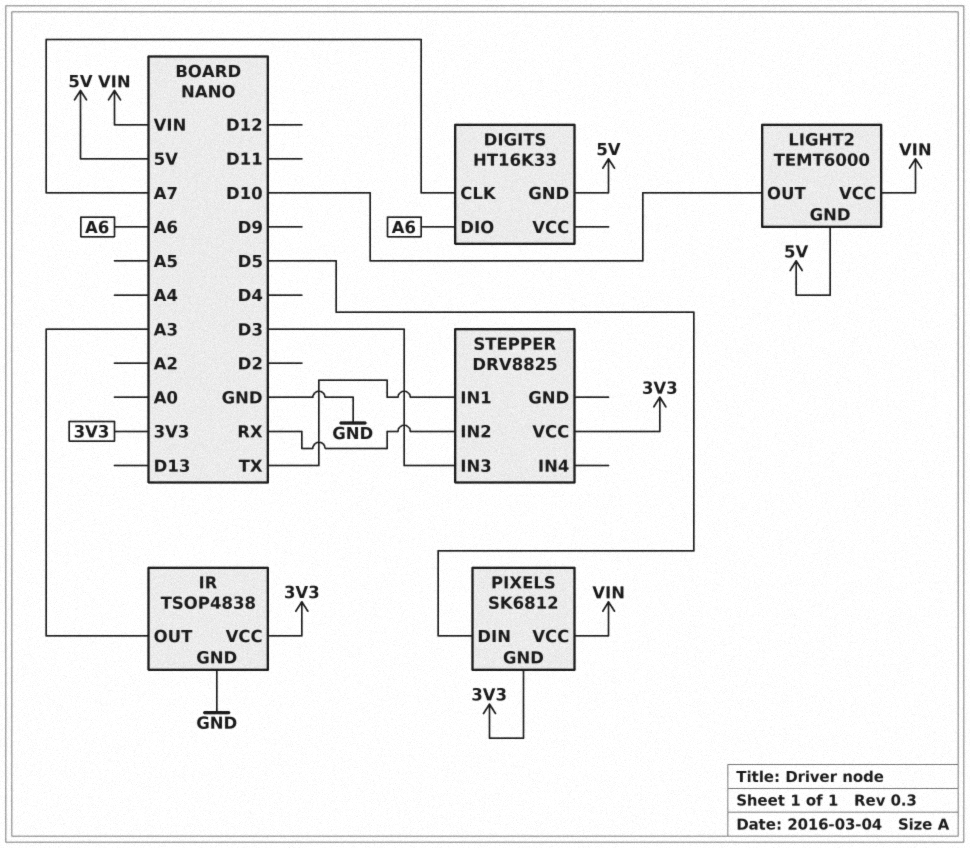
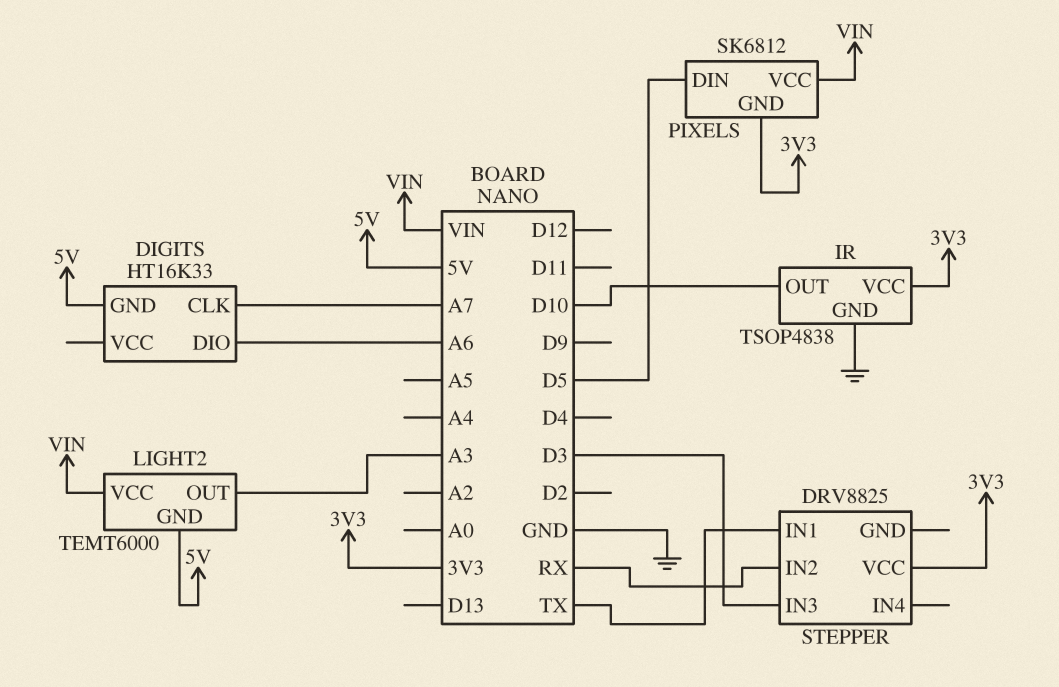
IR pin OUT: A3 -> D10
LIGHT2 pin OUT: D10 -> A3

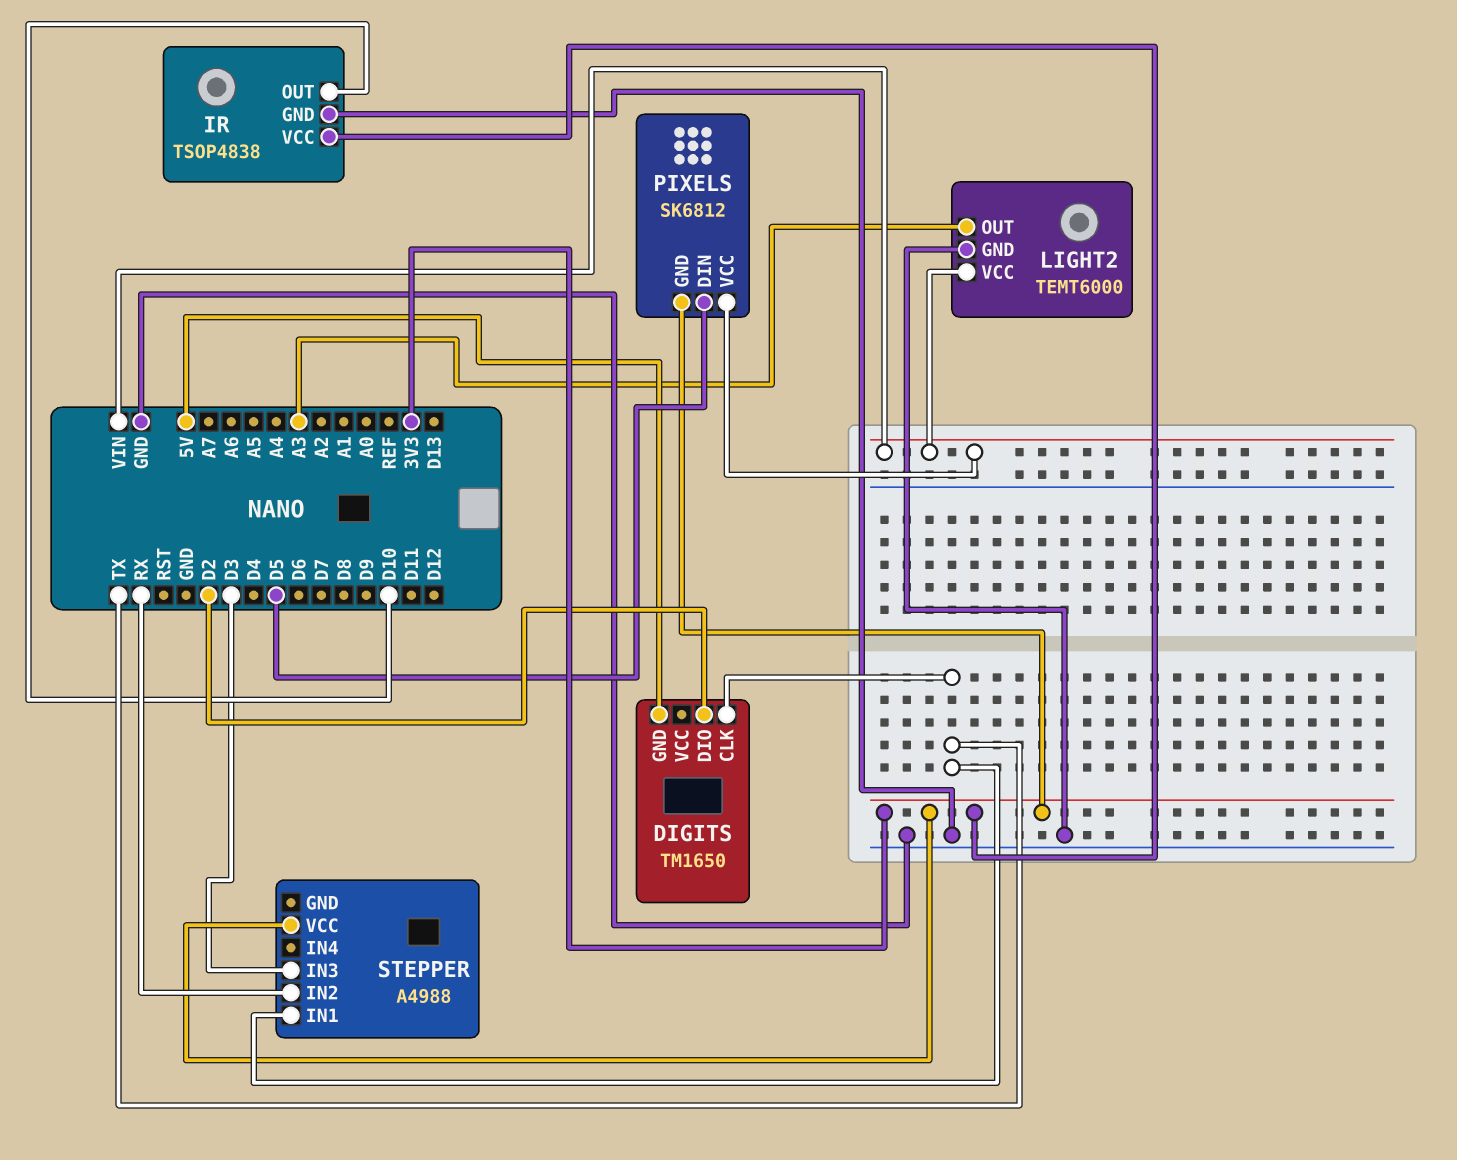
DIGITS: HT16K33 -> TM1650
DIGITS pin CLK: A7 -> TX
DIGITS pin DIO: A6 -> D2
LIGHT2 pin GND: 5V -> GND
STEPPER: DRV8825 -> A4988

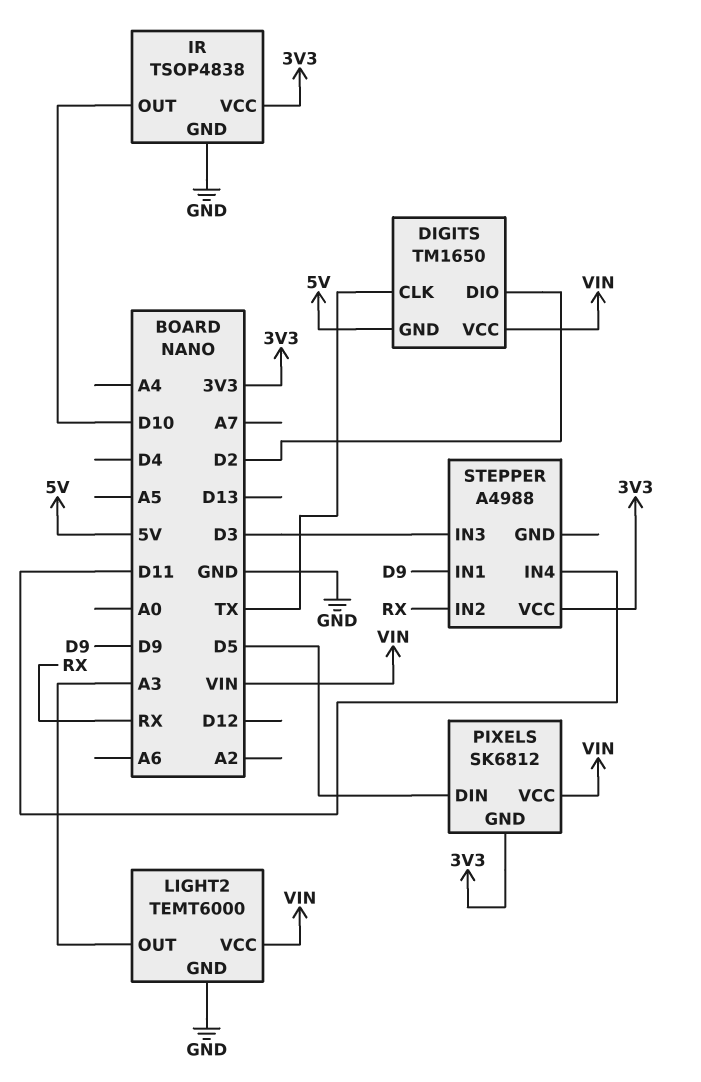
DIGITS pin VCC: none -> VIN
STEPPER pin IN1: TX -> D9
STEPPER pin IN4: none -> D11

